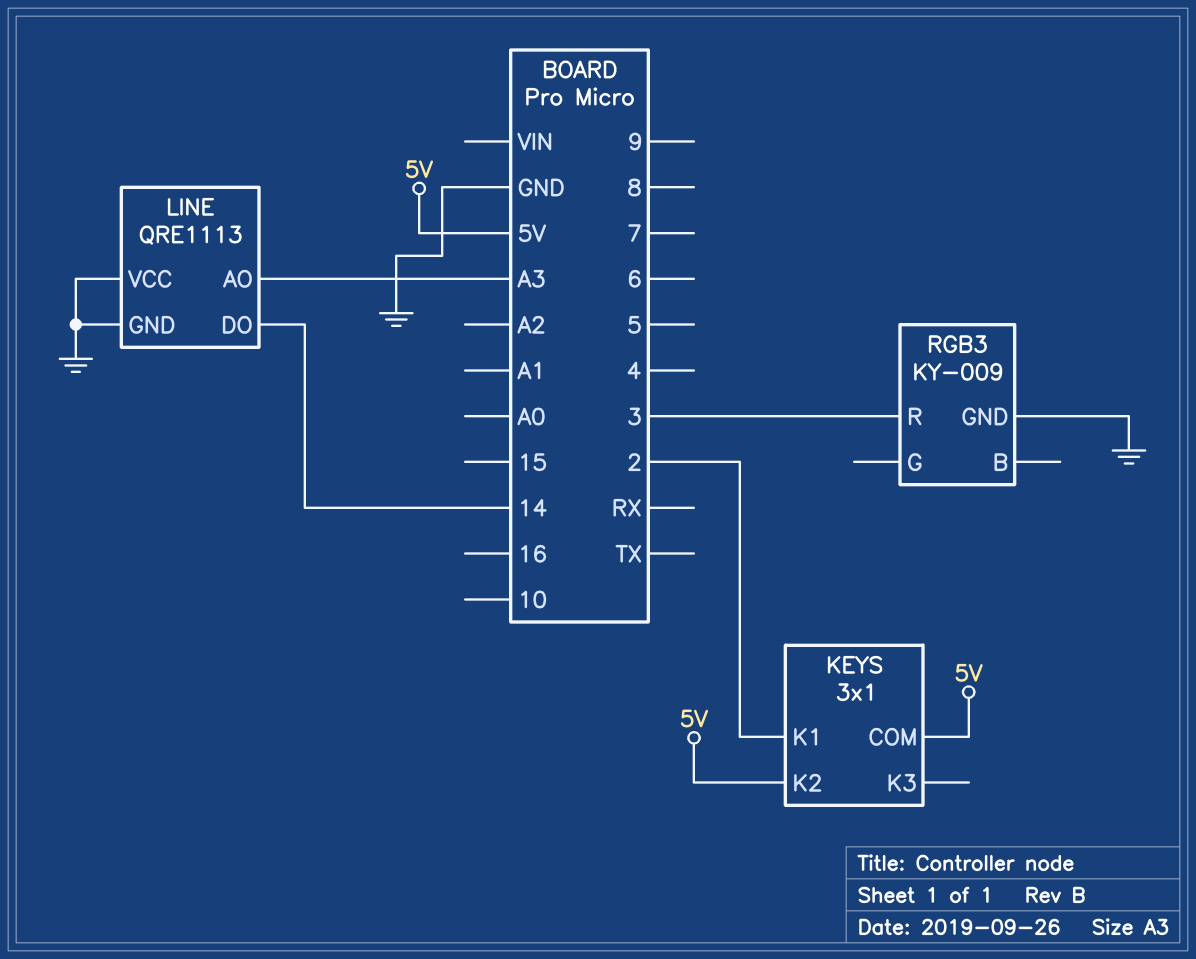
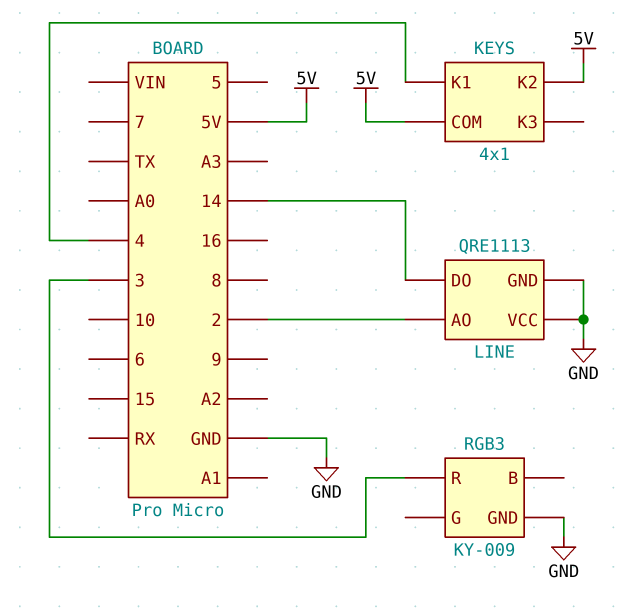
KEYS: 3x1 -> 4x1
KEYS pin K1: 2 -> 4
LINE pin AO: A3 -> 2

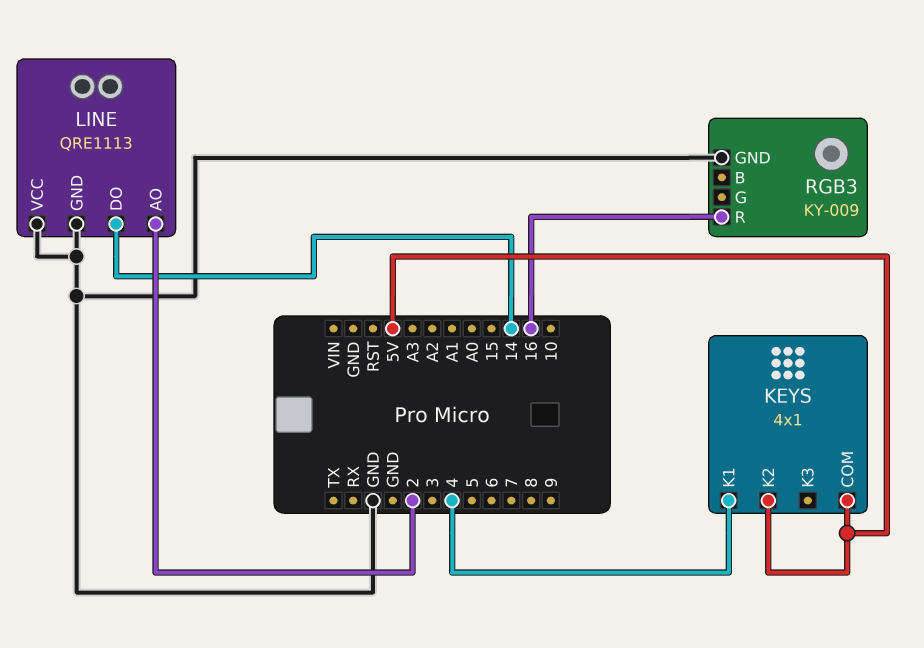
RGB3 pin R: 3 -> 16

